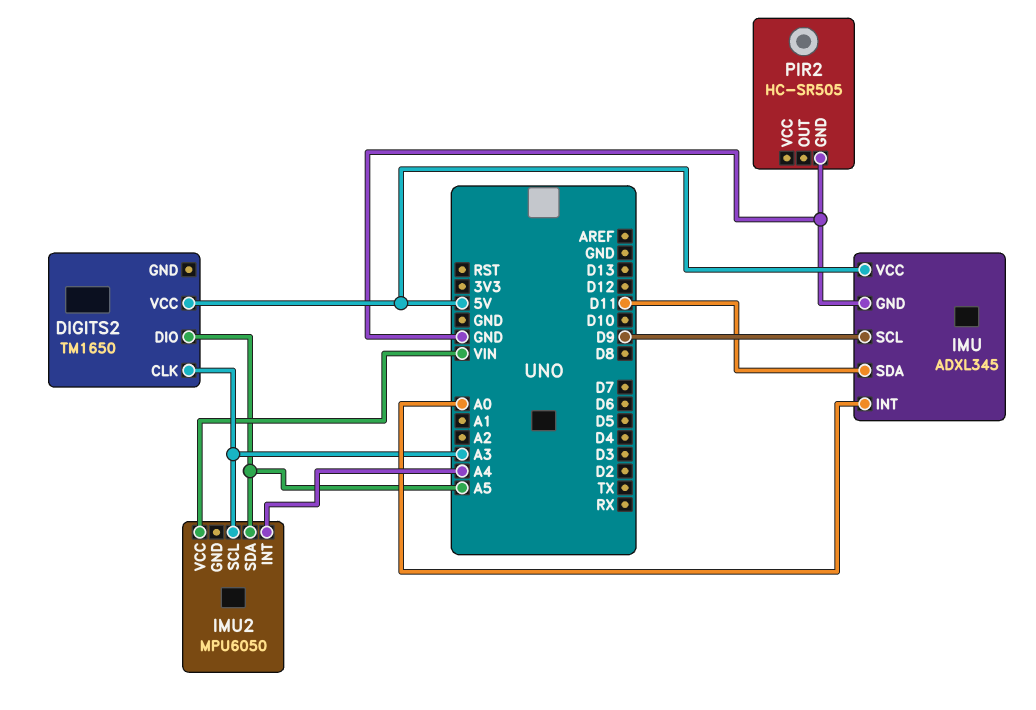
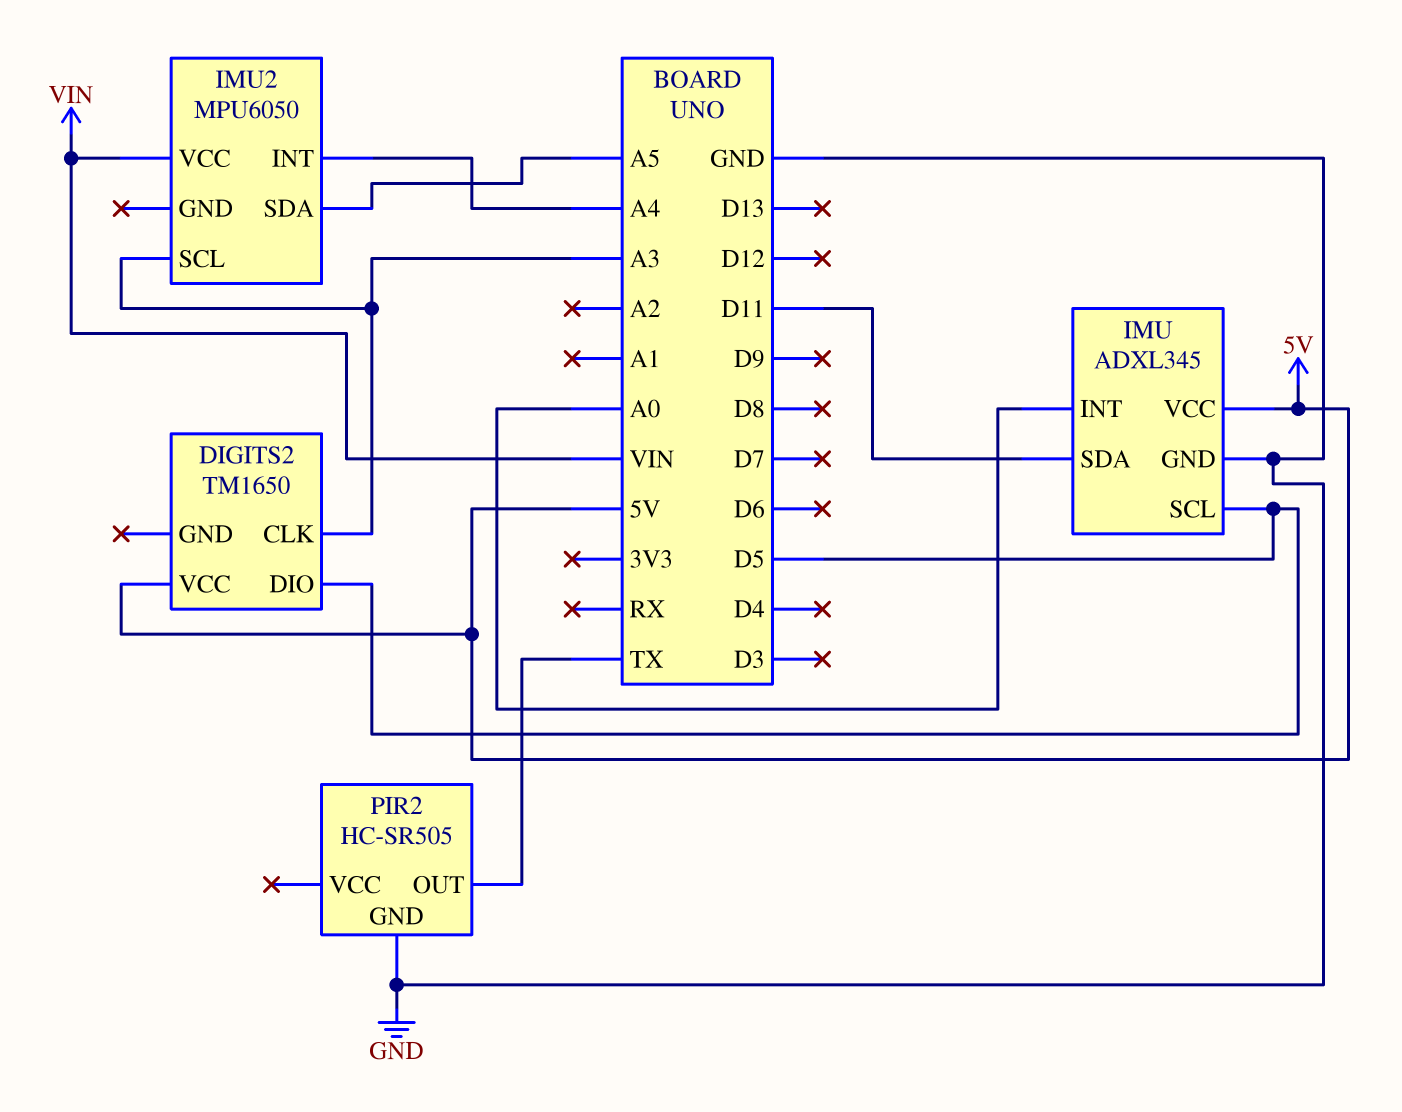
DIGITS2 pin DIO: A5 -> D5
IMU pin SCL: D9 -> D5
PIR2 pin OUT: none -> TX

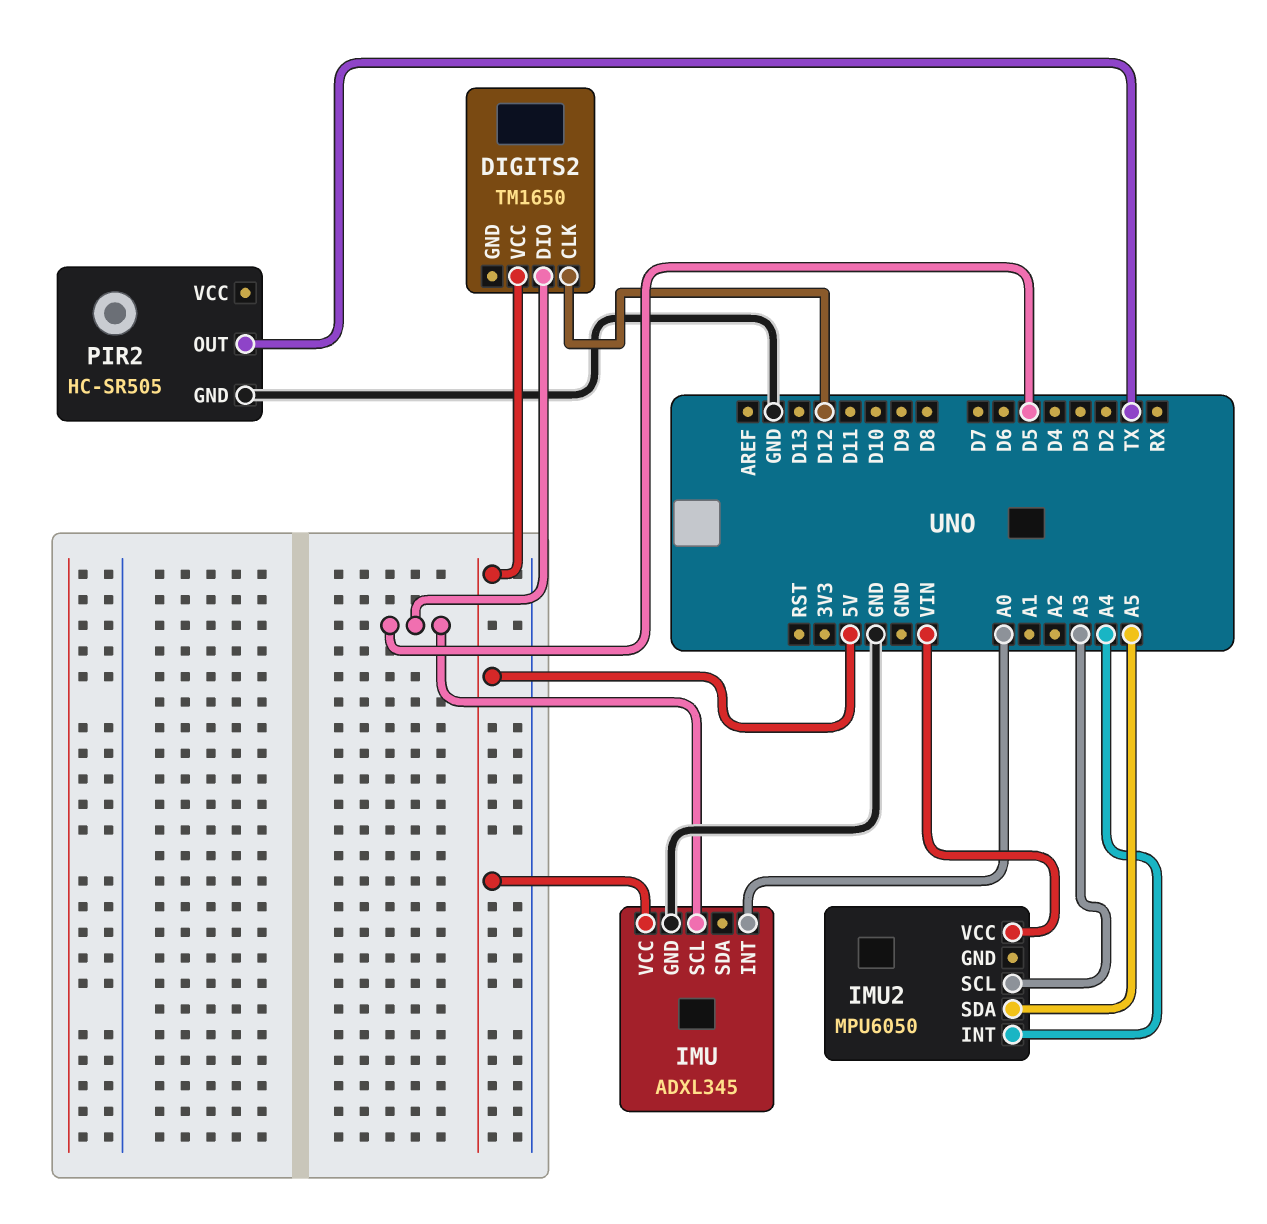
DIGITS2 pin CLK: A3 -> D12
IMU pin SDA: D11 -> none

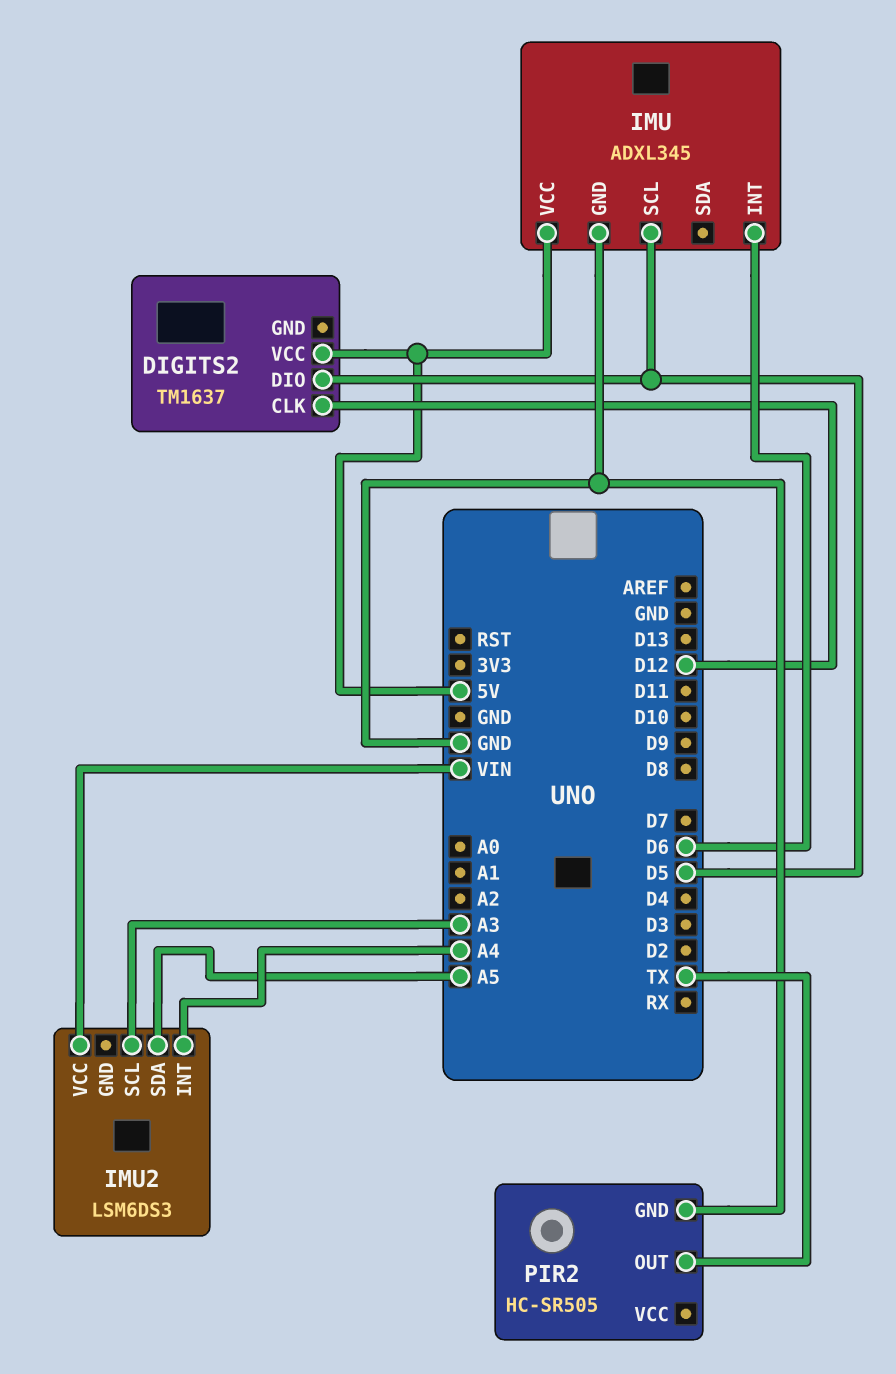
DIGITS2: TM1650 -> TM1637
IMU pin INT: A0 -> D6
IMU2: MPU6050 -> LSM6DS3

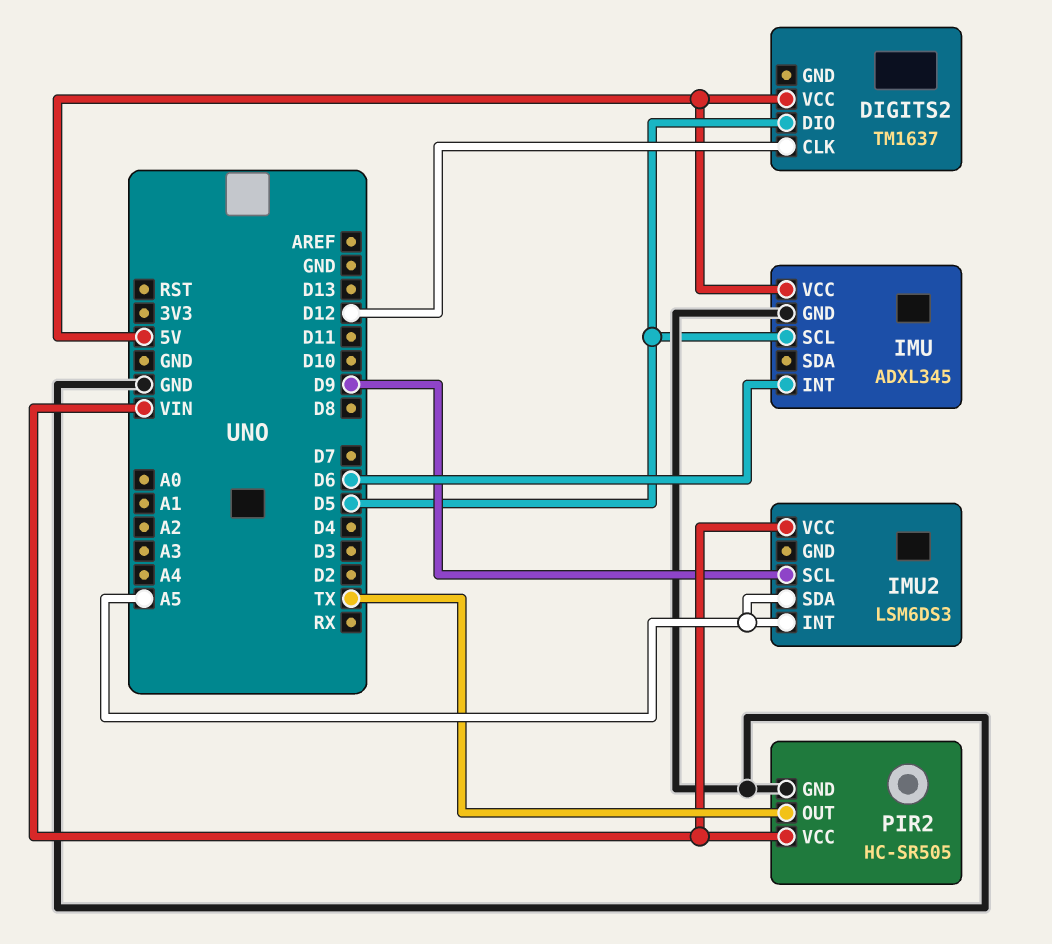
IMU2 pin INT: A4 -> A5
IMU2 pin SCL: A3 -> D9
PIR2 pin VCC: none -> VIN

